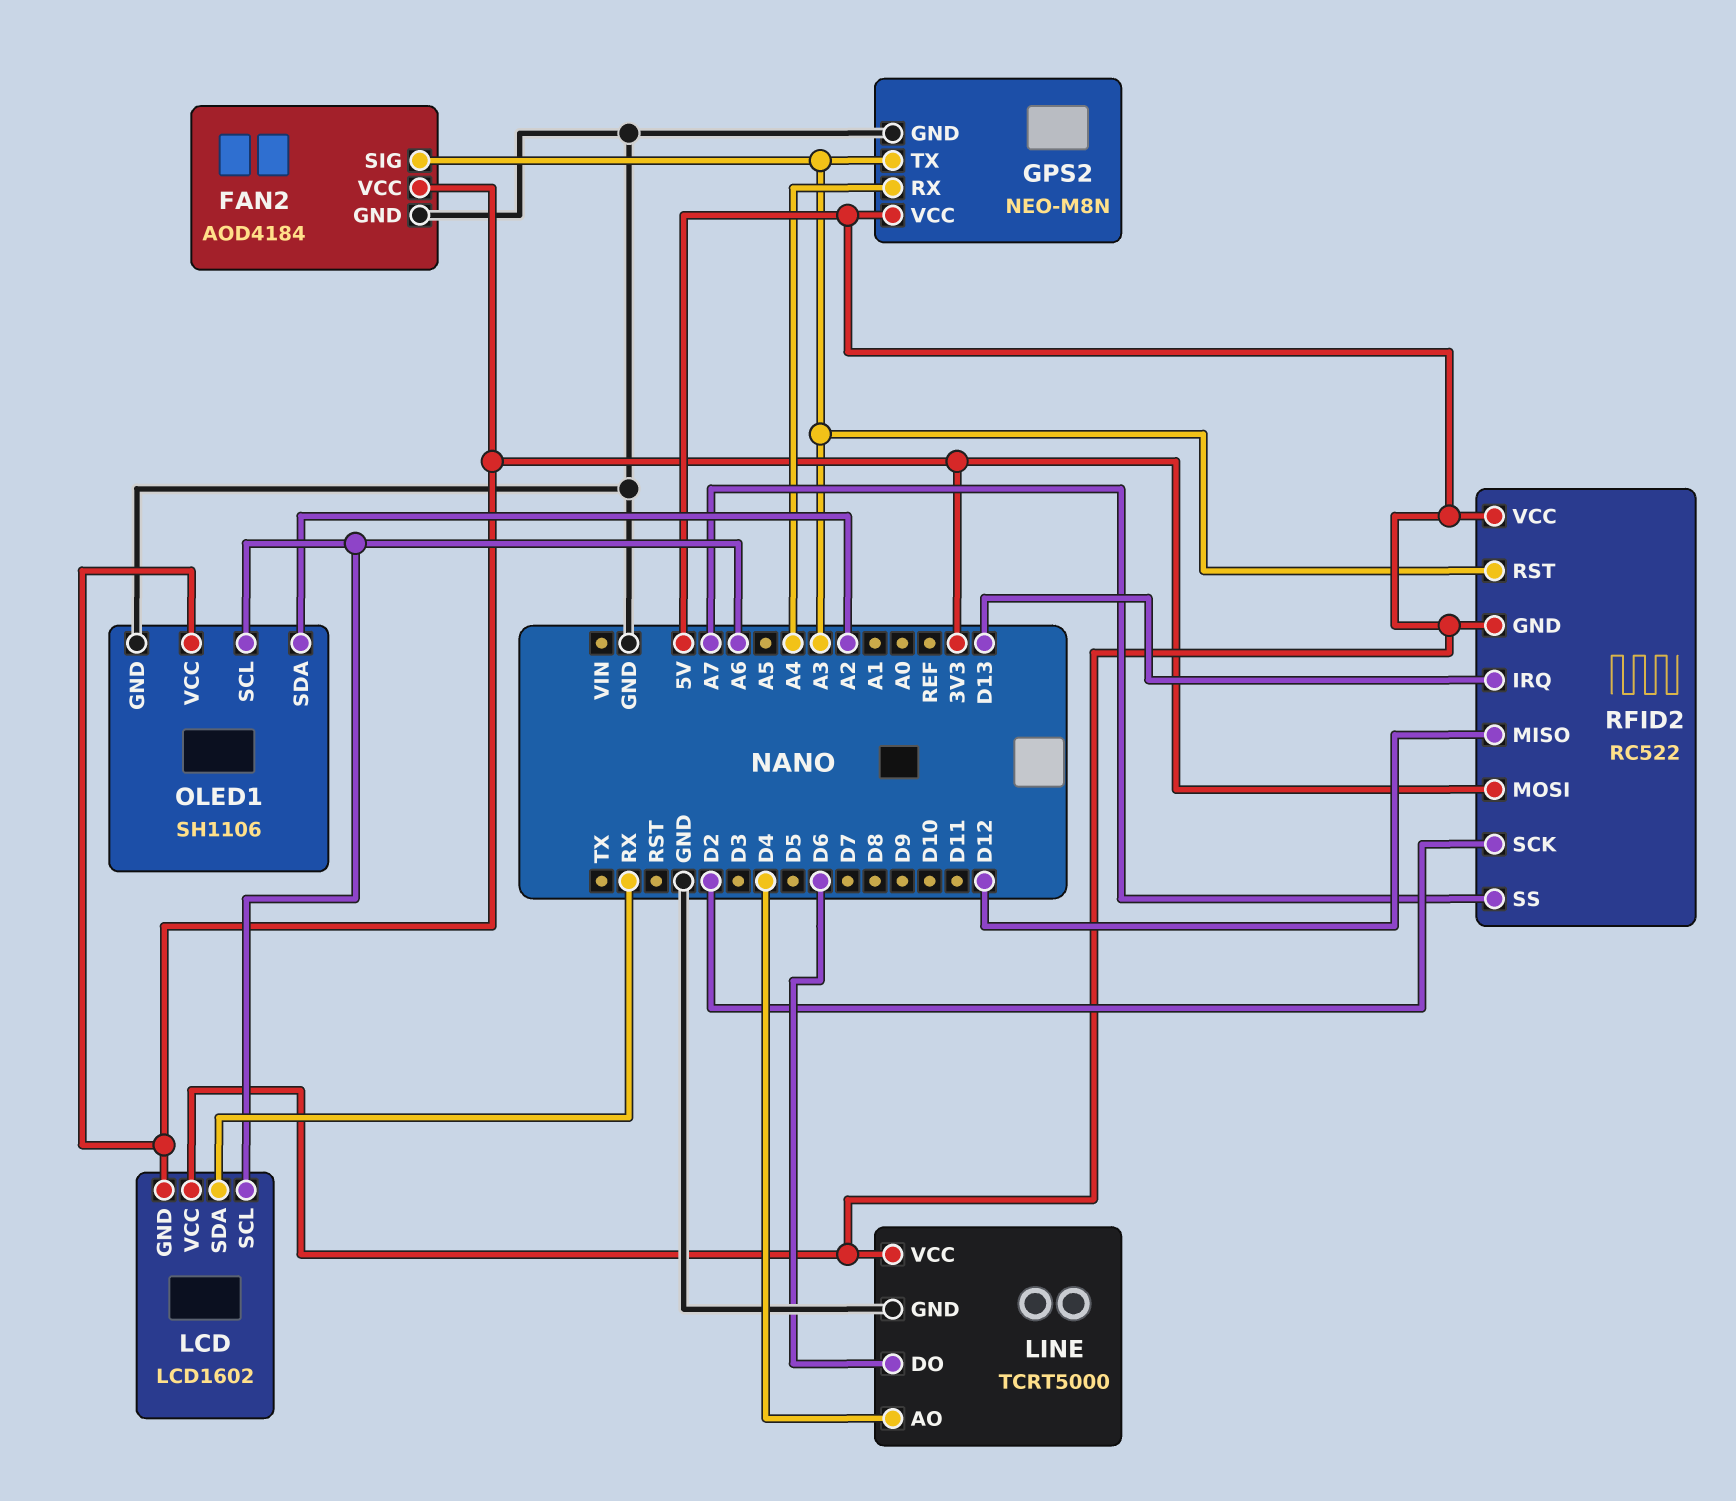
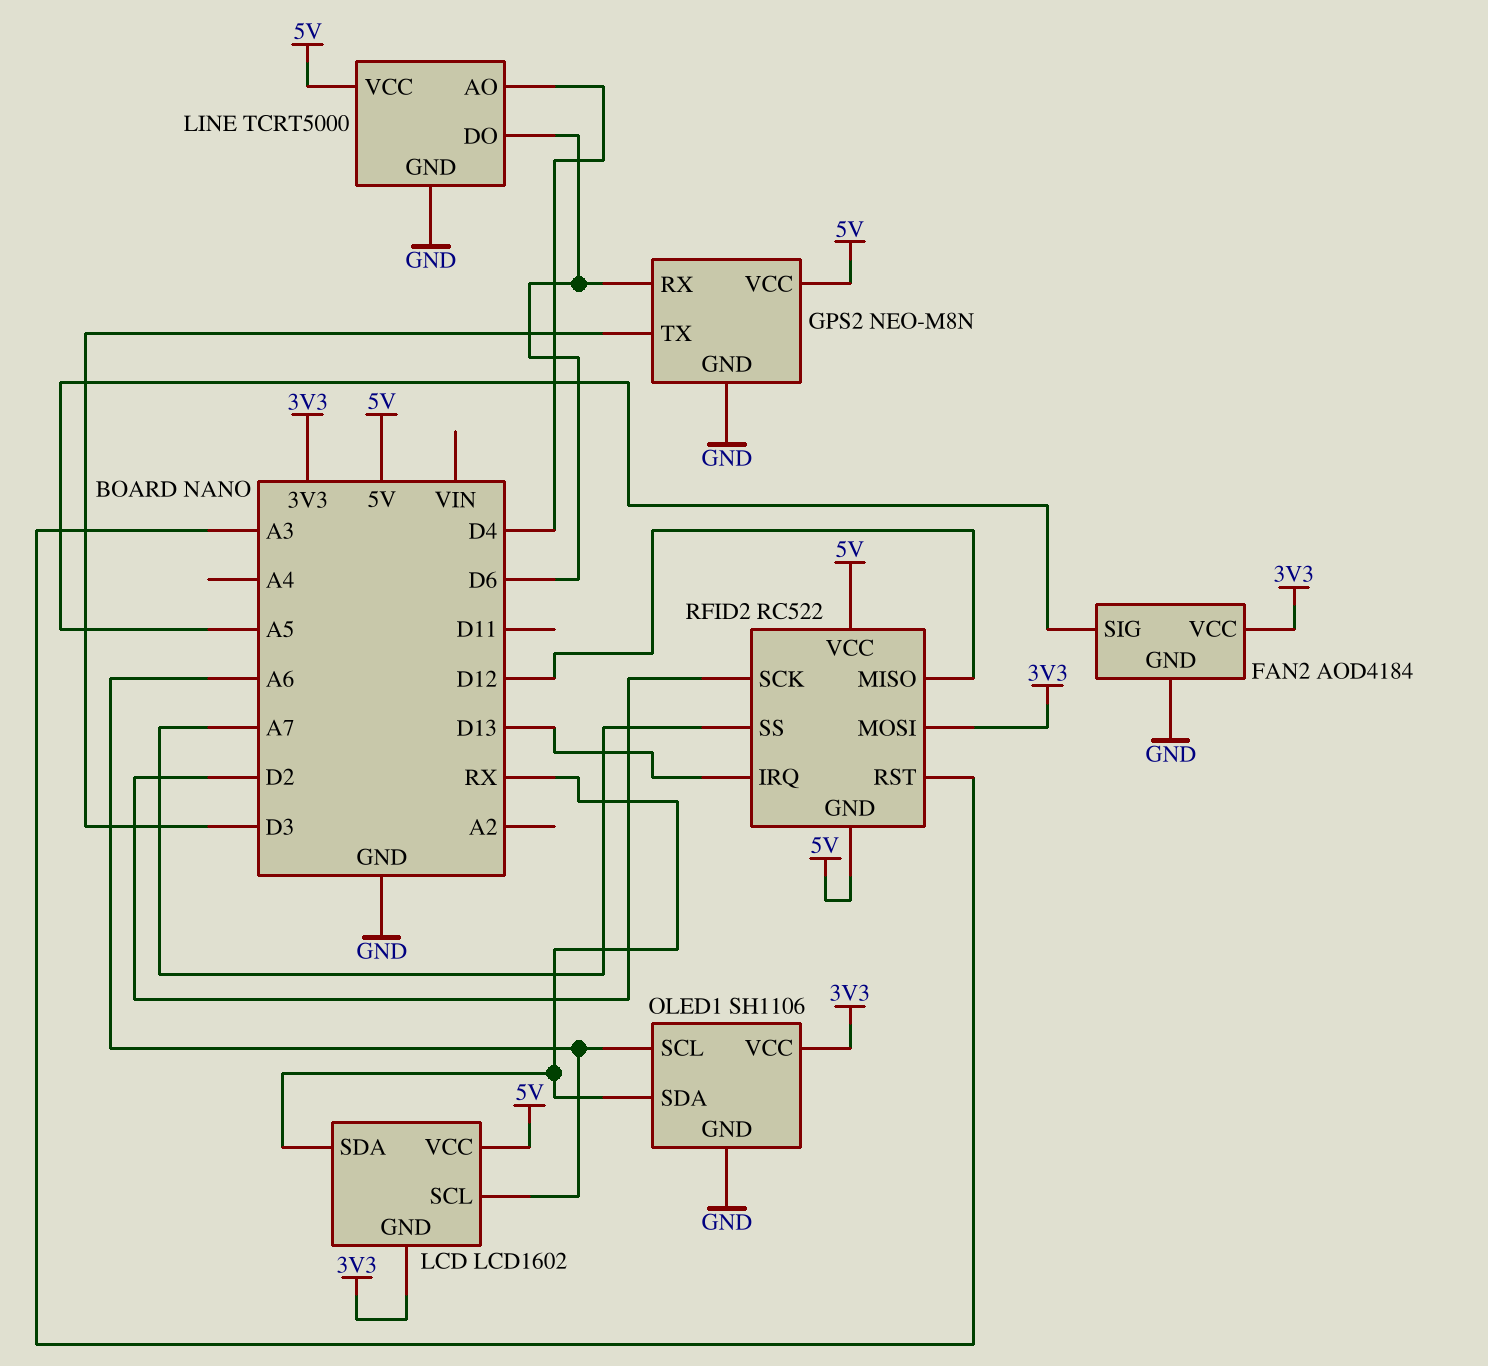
FAN2 pin SIG: A3 -> A5
GPS2 pin RX: A4 -> D6
GPS2 pin TX: A3 -> D3
OLED1 pin SDA: A2 -> RX

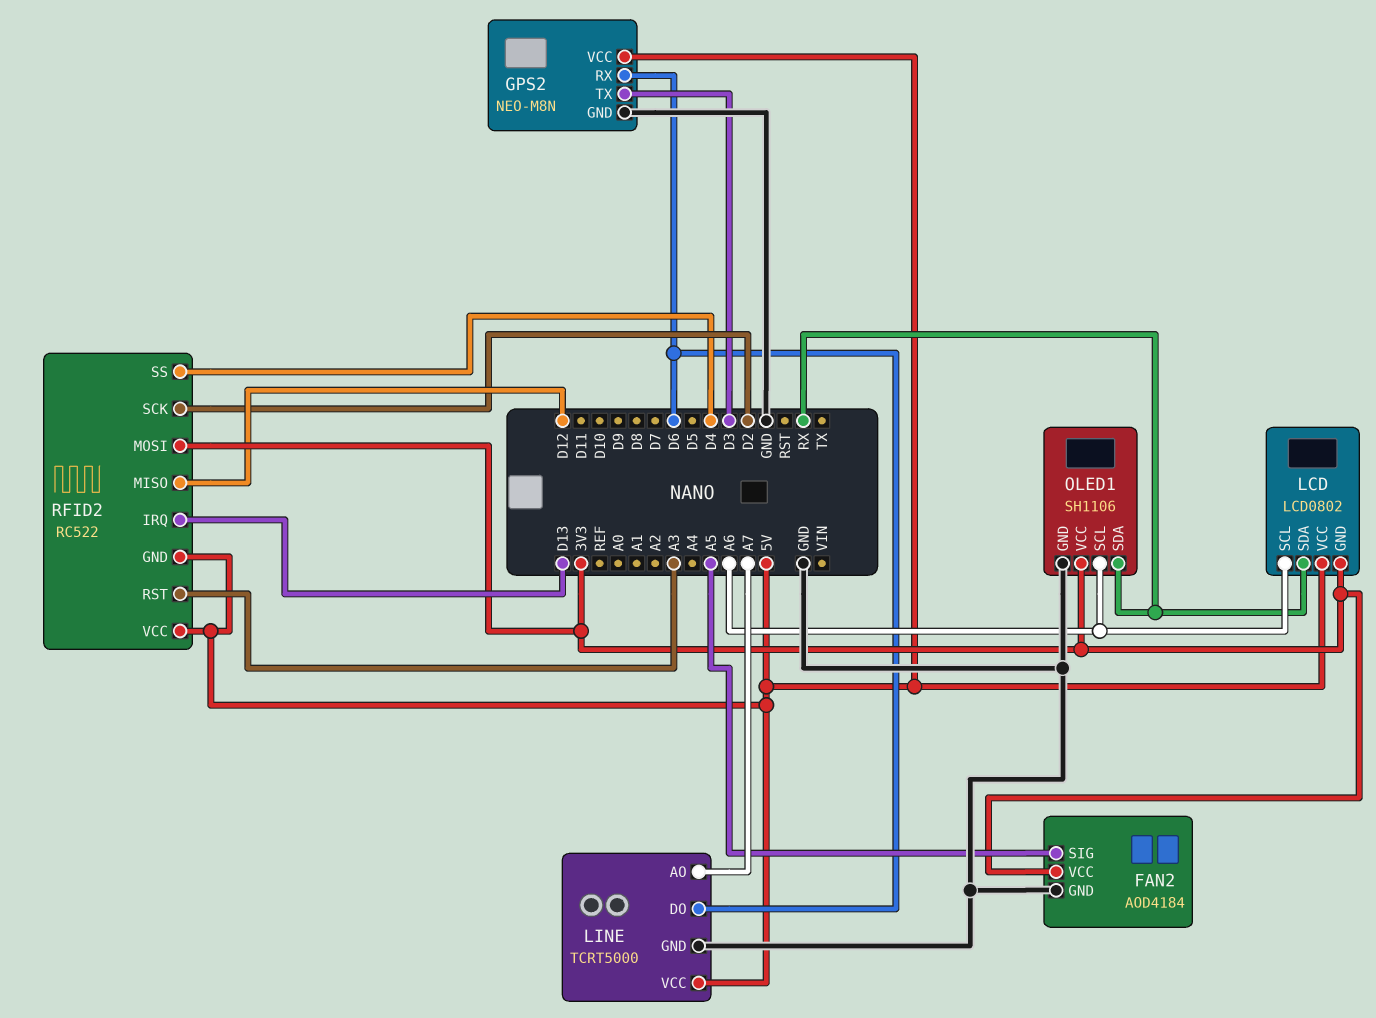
LCD: LCD1602 -> LCD0802
LINE pin AO: D4 -> A7
RFID2 pin SS: A7 -> D4

